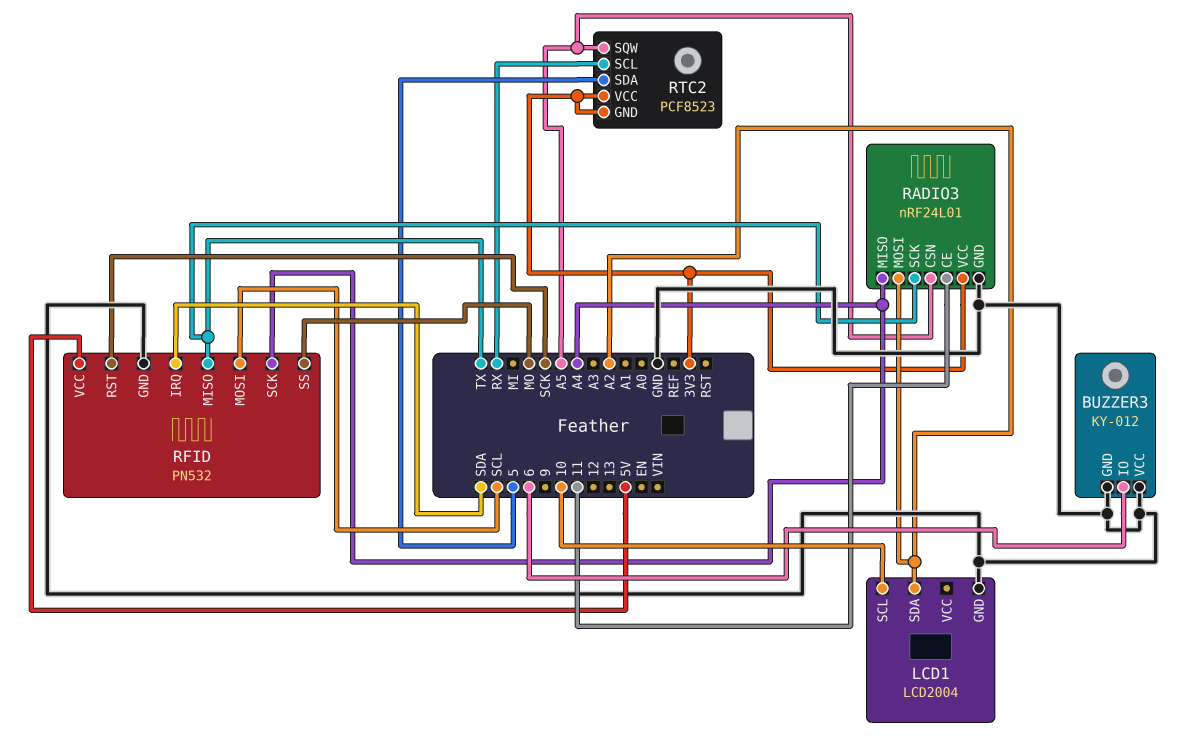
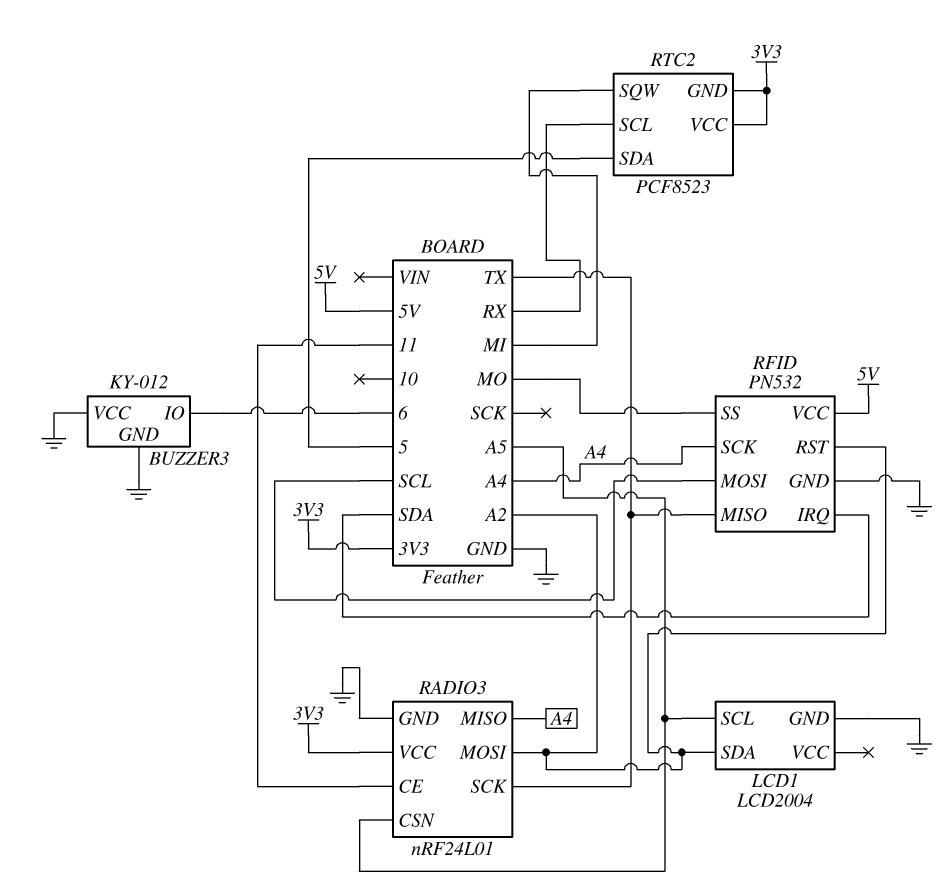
LCD1 pin SCL: 10 -> A5
RFID pin RST: SCK -> A2
RTC2 pin SQW: A5 -> MI

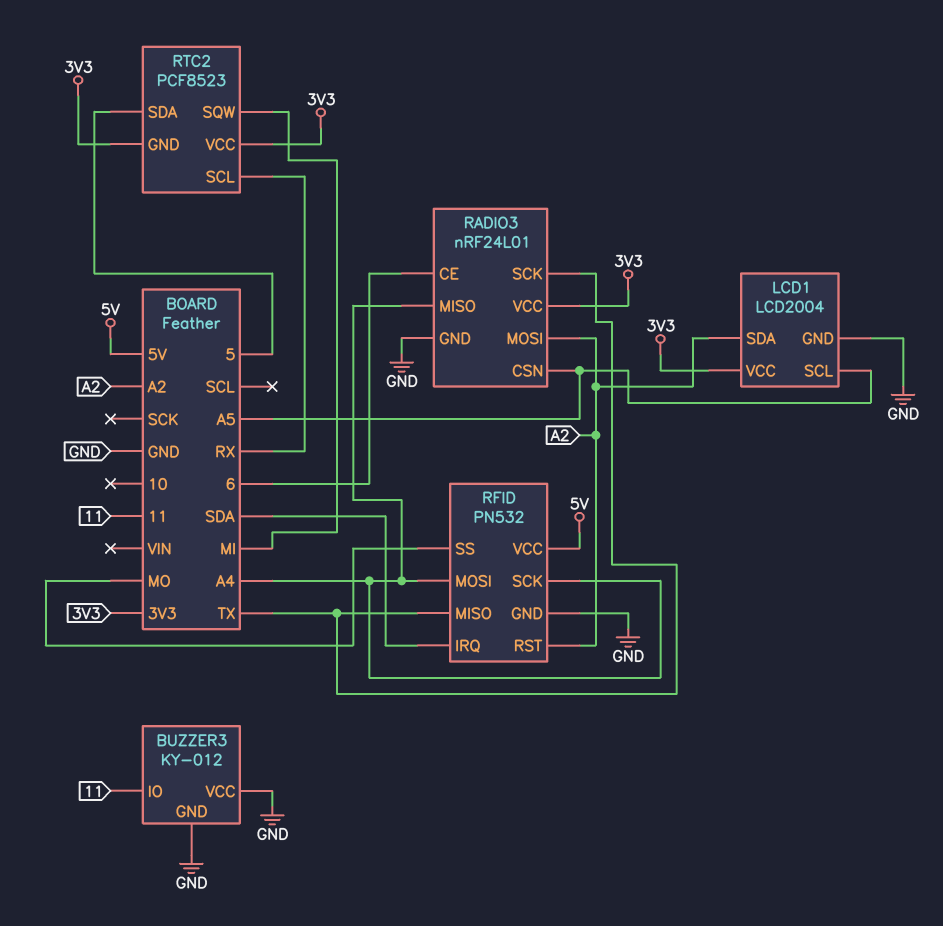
BUZZER3 pin IO: 6 -> 11
LCD1 pin VCC: none -> 3V3
RADIO3 pin CE: 11 -> 6
RFID pin MOSI: SCL -> A4

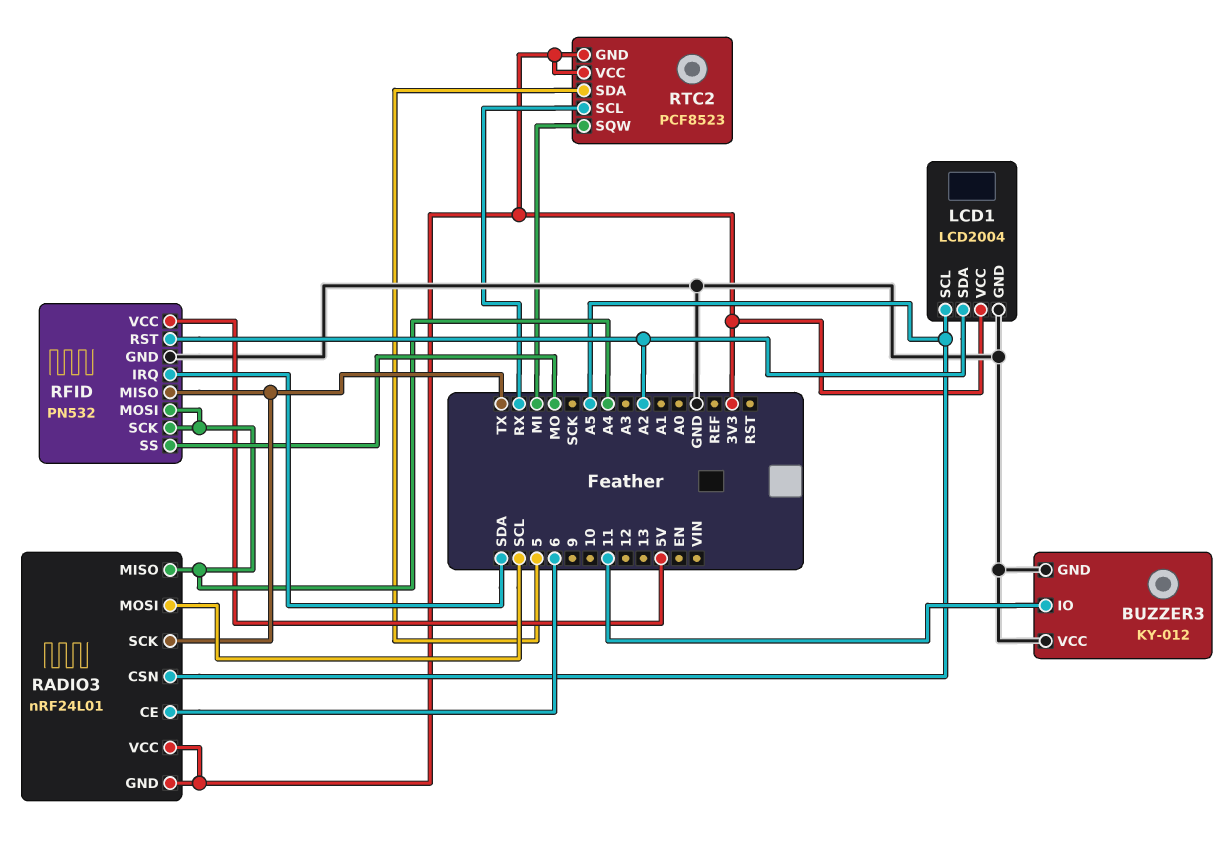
RADIO3 pin GND: GND -> 3V3
RADIO3 pin MOSI: A2 -> SCL

